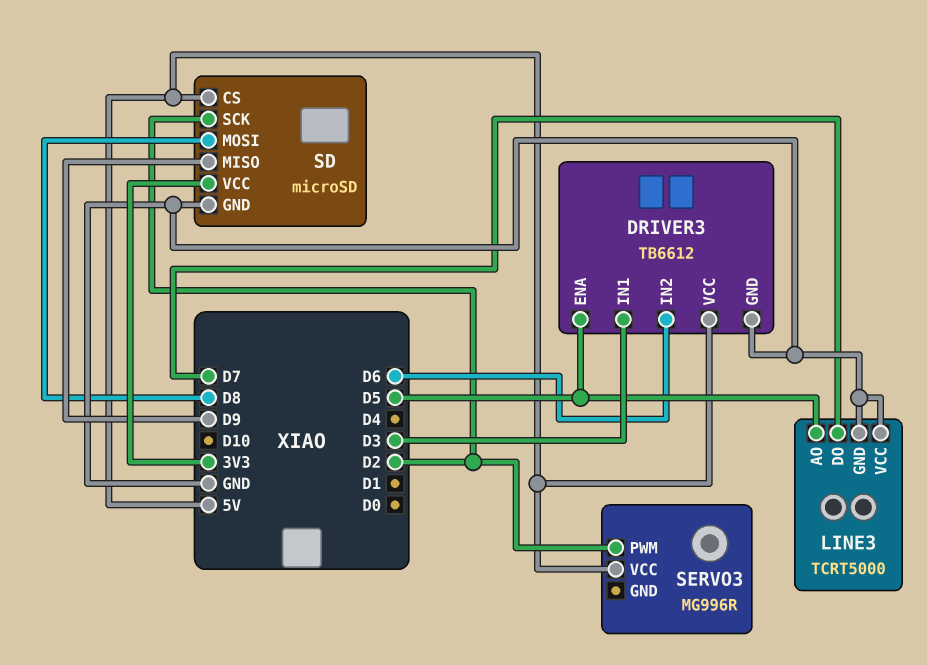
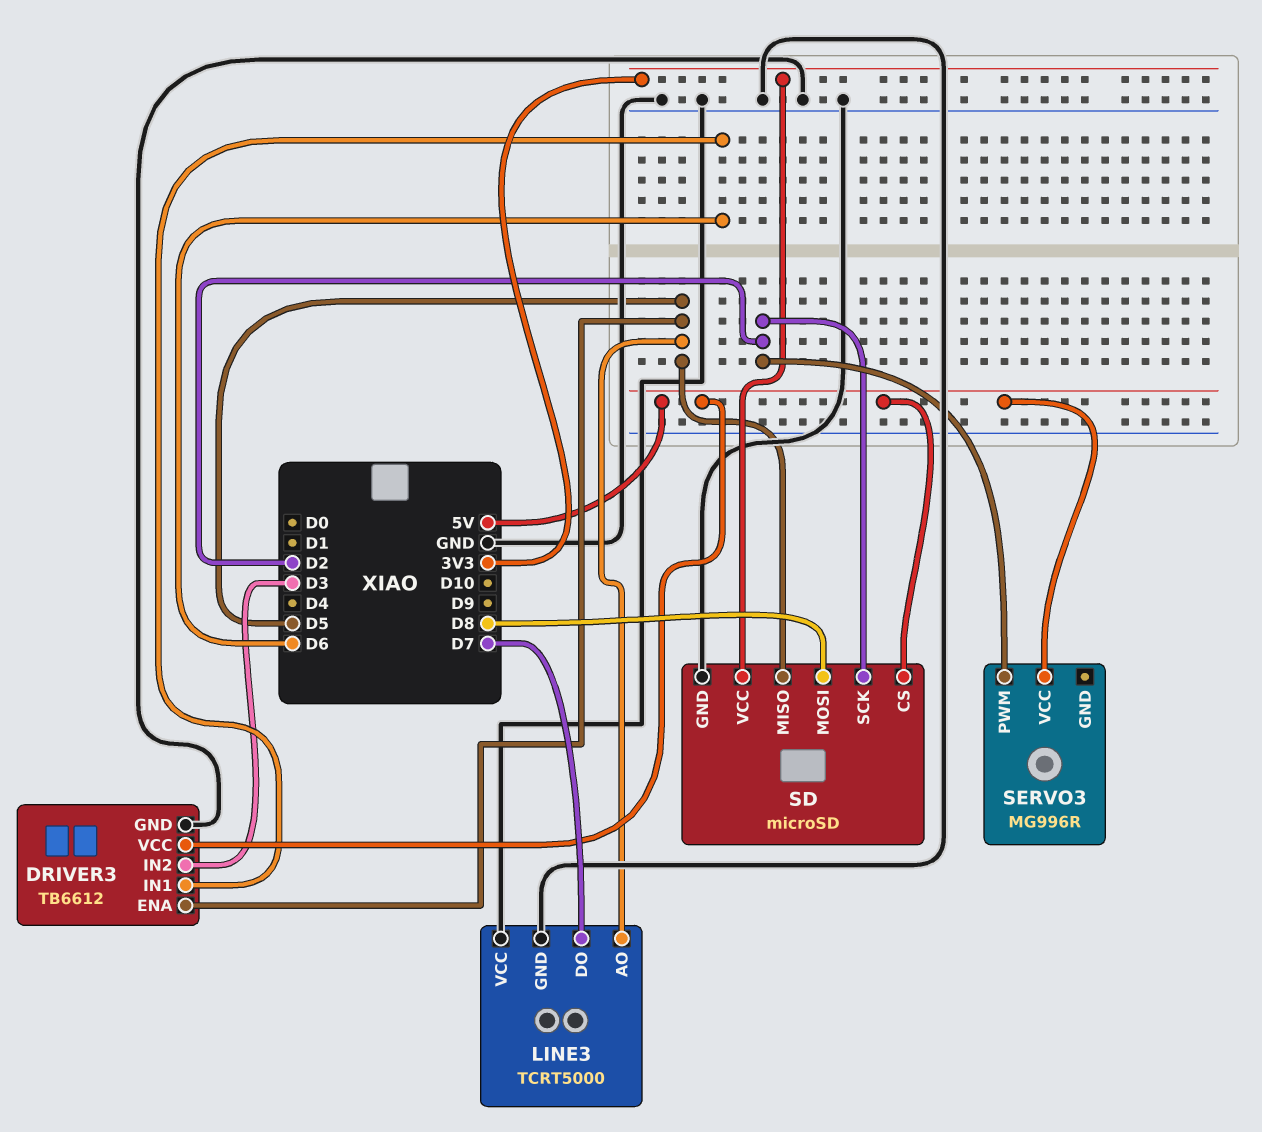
DRIVER3 pin IN1: D3 -> D6
DRIVER3 pin IN2: D6 -> D3
SD pin MISO: D9 -> D5

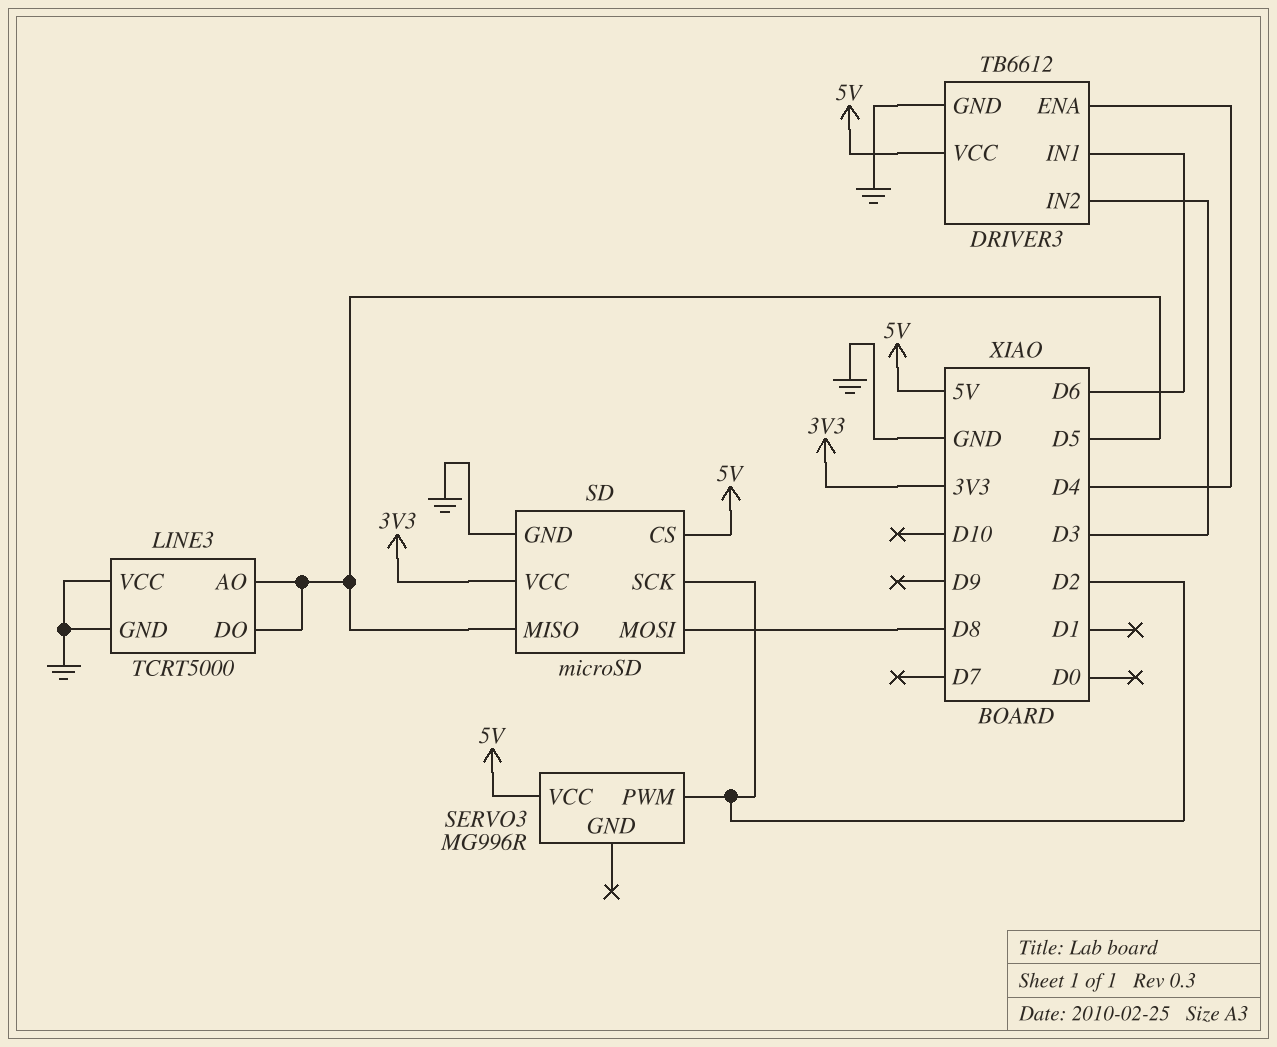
DRIVER3 pin ENA: D5 -> D4
LINE3 pin DO: D7 -> D5

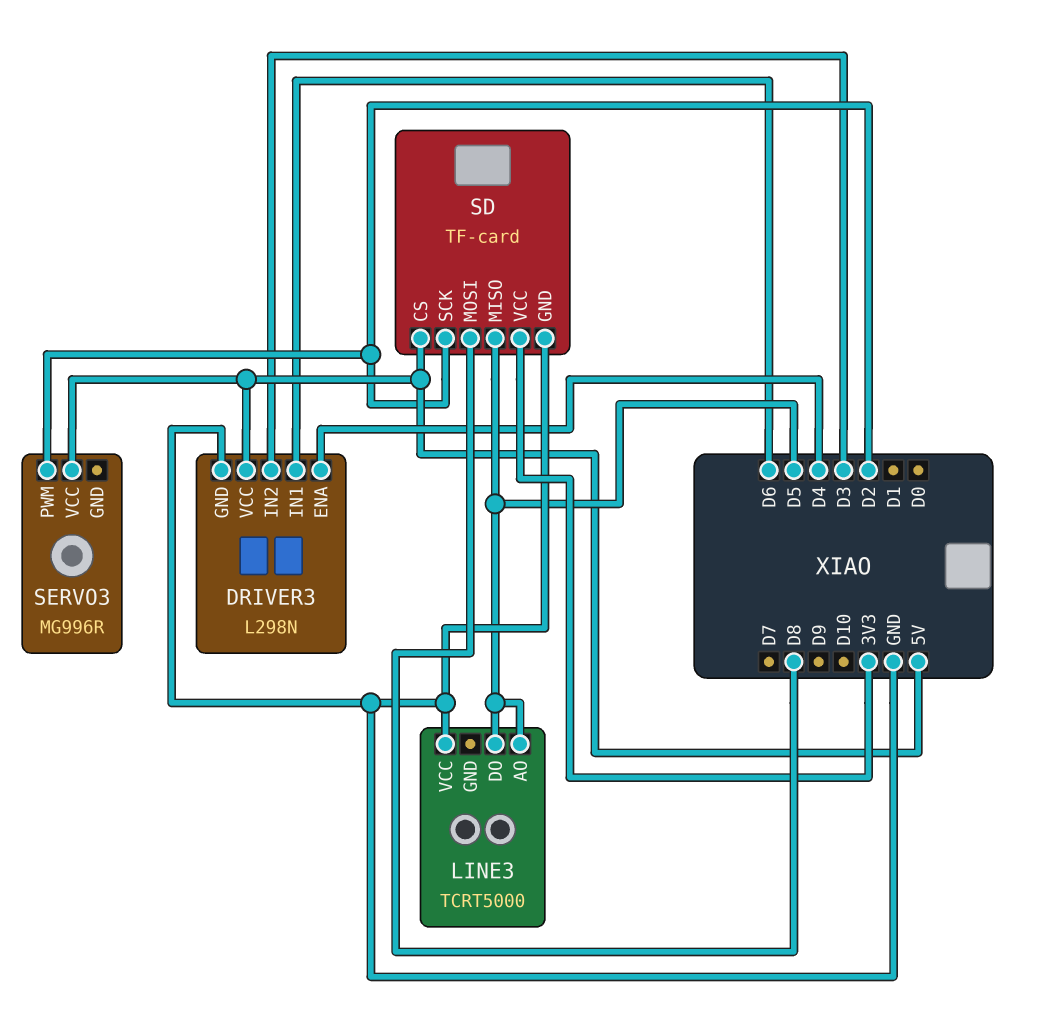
DRIVER3: TB6612 -> L298N
LINE3 pin GND: GND -> none
SD: microSD -> TF-card

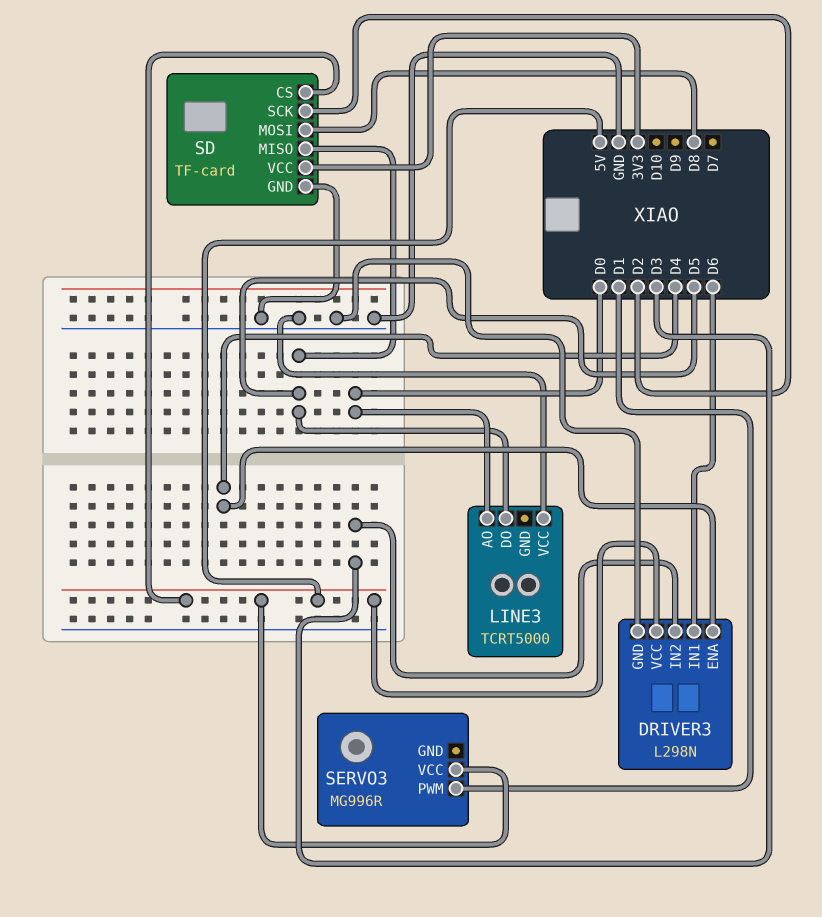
LINE3 pin AO: D5 -> D0
SERVO3 pin PWM: D2 -> D1

